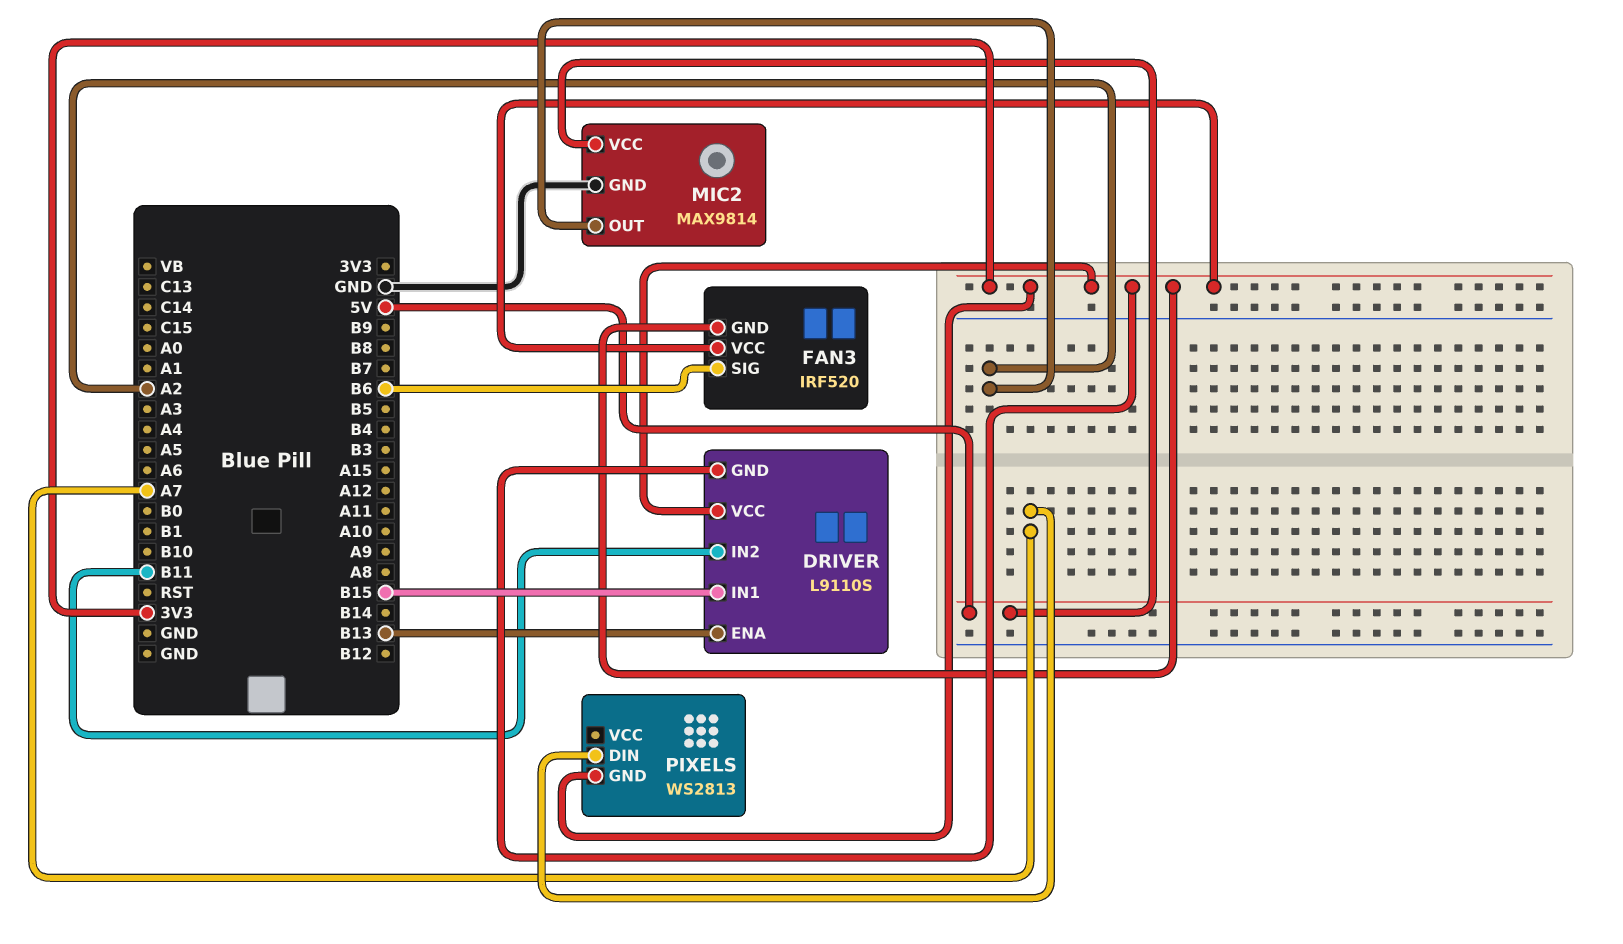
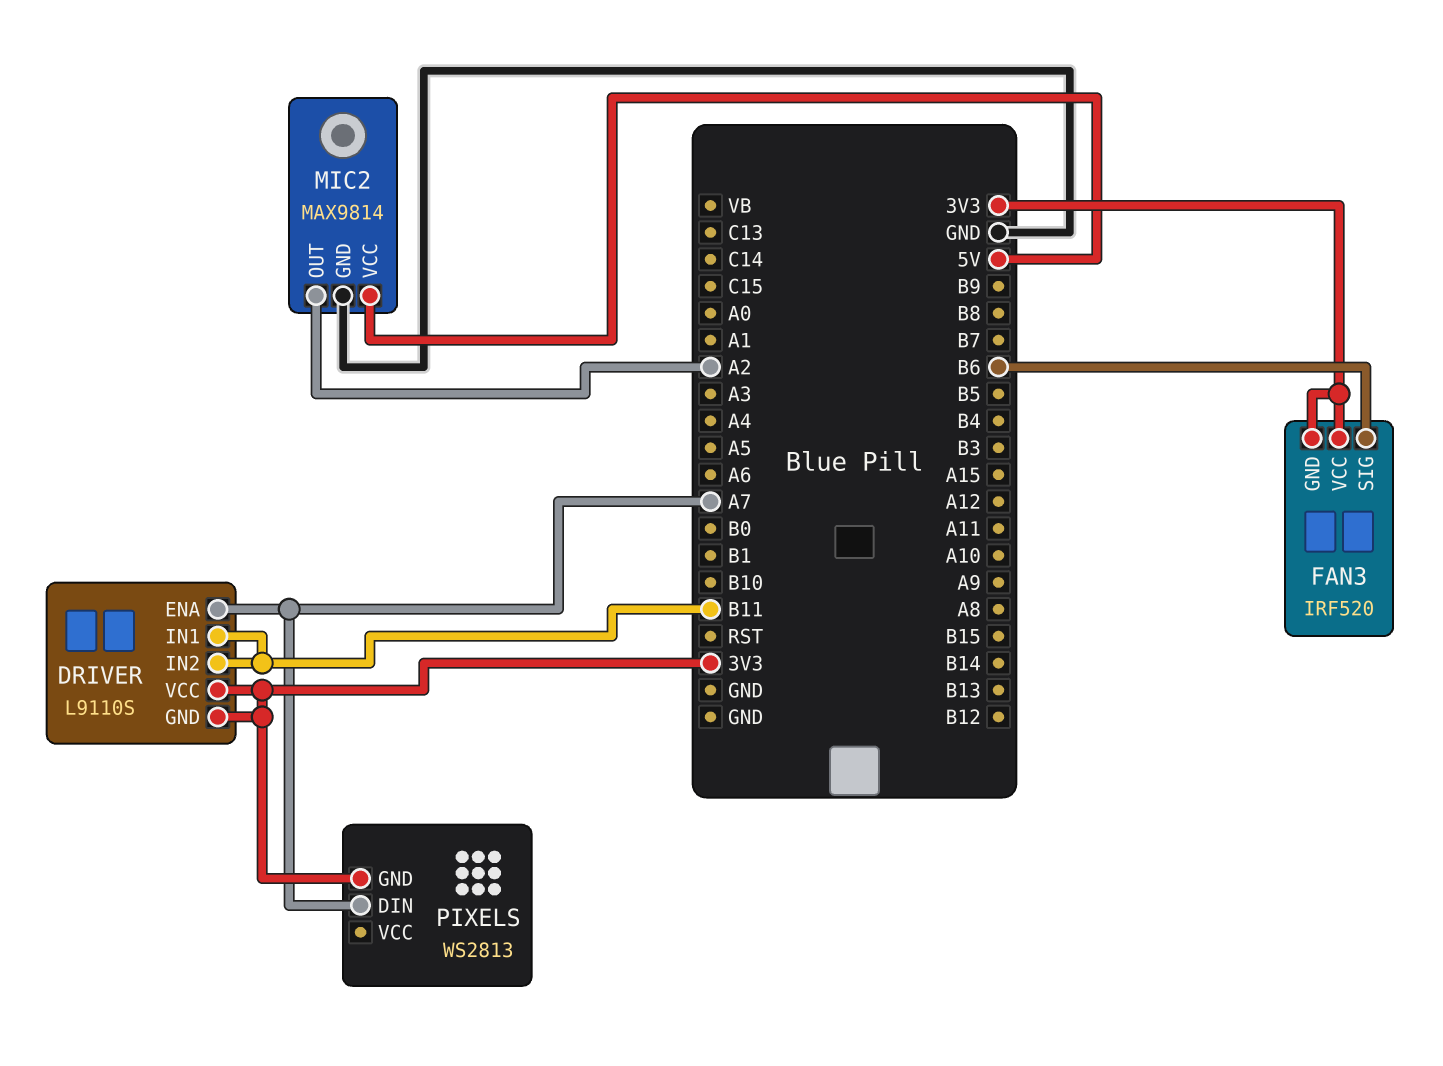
DRIVER pin ENA: B13 -> A7
DRIVER pin IN1: B15 -> B11

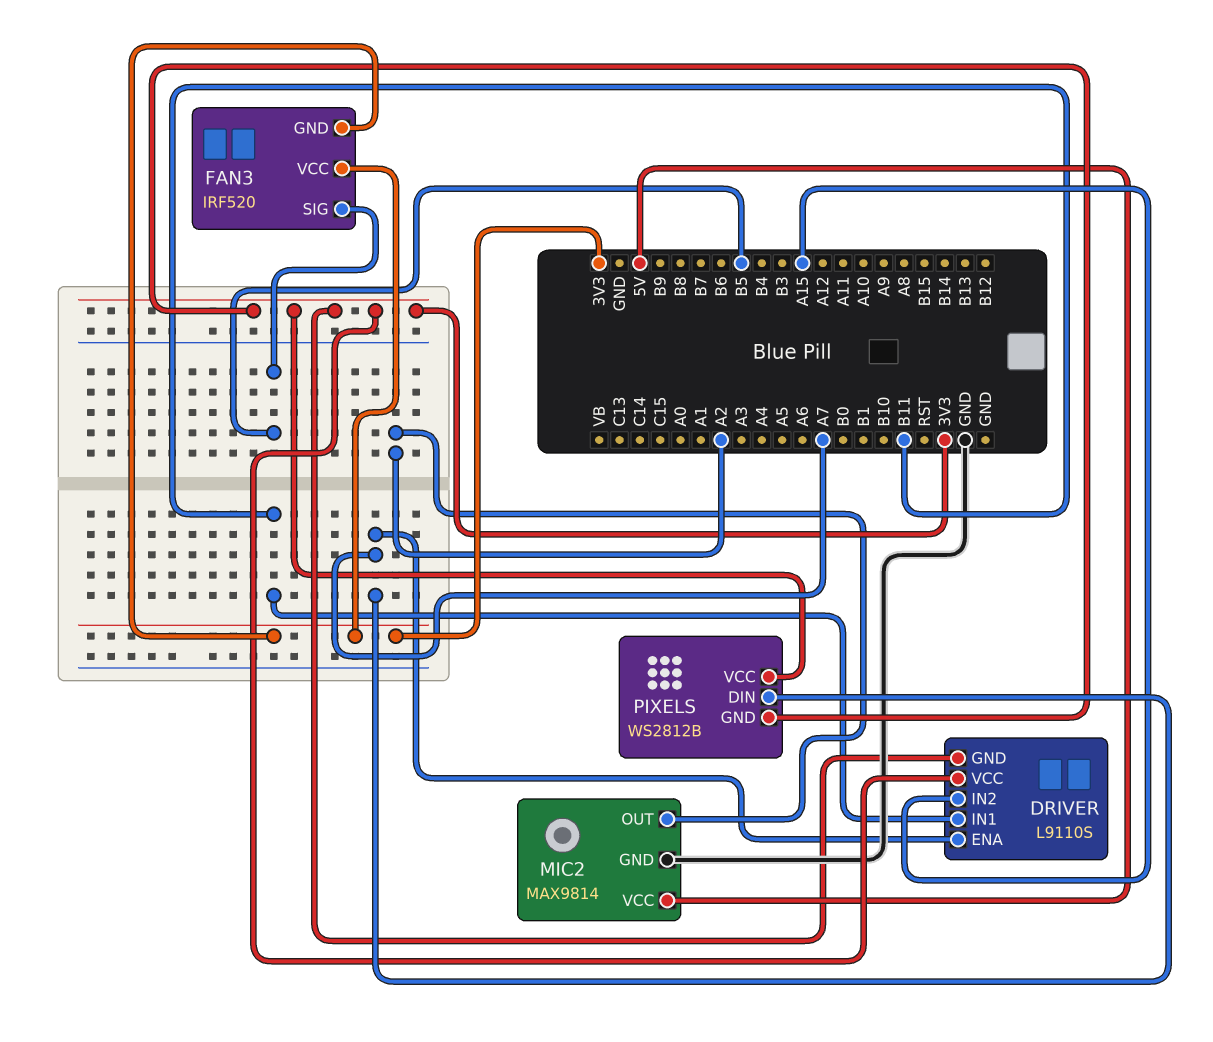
DRIVER pin IN2: B11 -> A15
FAN3 pin SIG: B6 -> B5
PIXELS: WS2813 -> WS2812B
PIXELS pin VCC: none -> 3V3

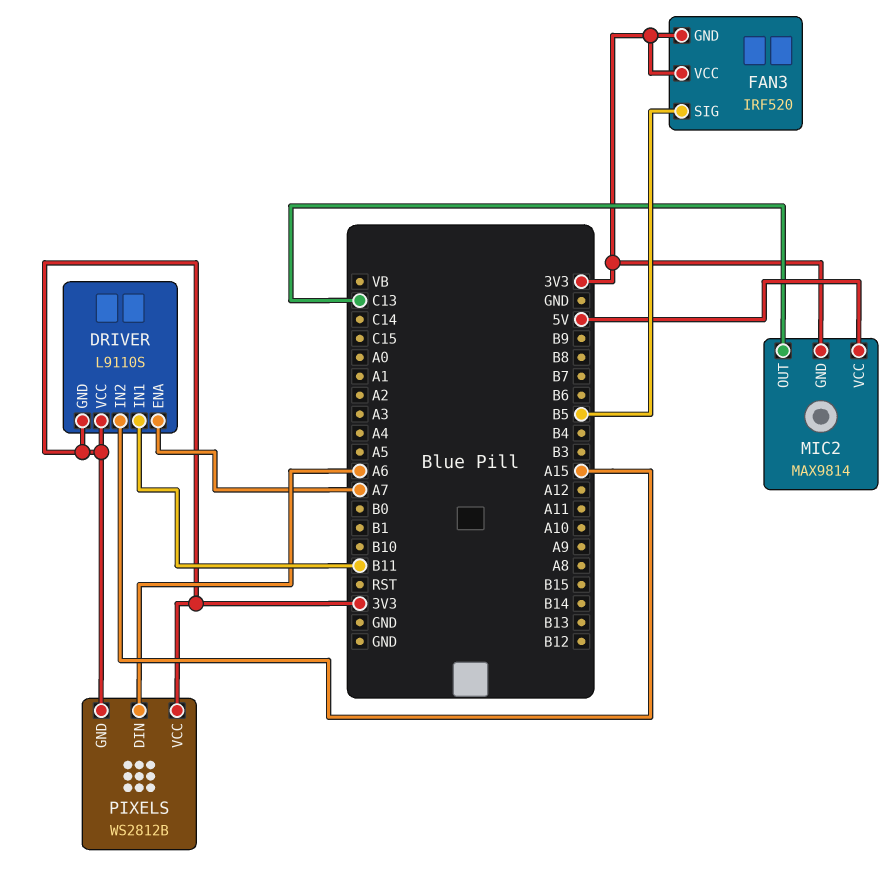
MIC2 pin GND: GND -> 3V3
MIC2 pin OUT: A2 -> C13
PIXELS pin DIN: A7 -> A6

